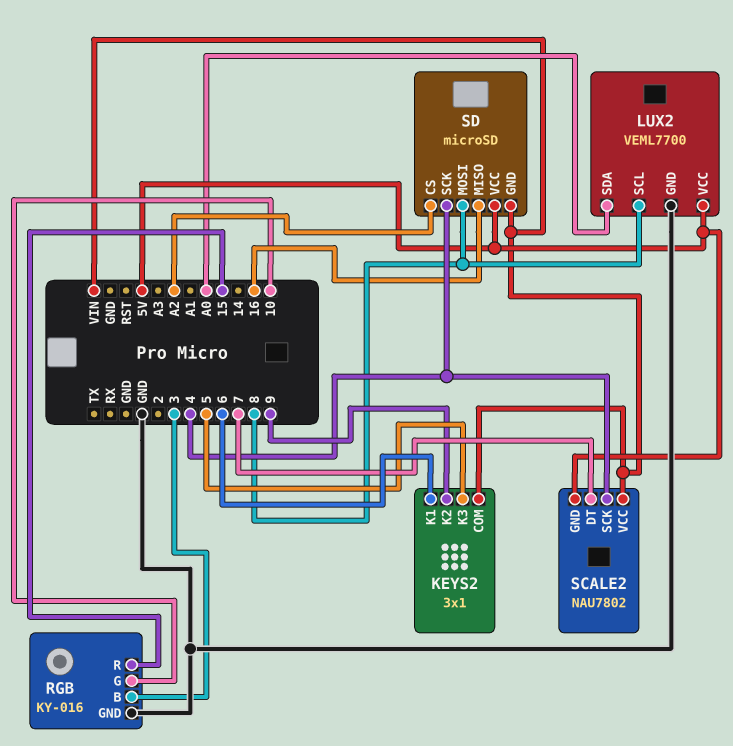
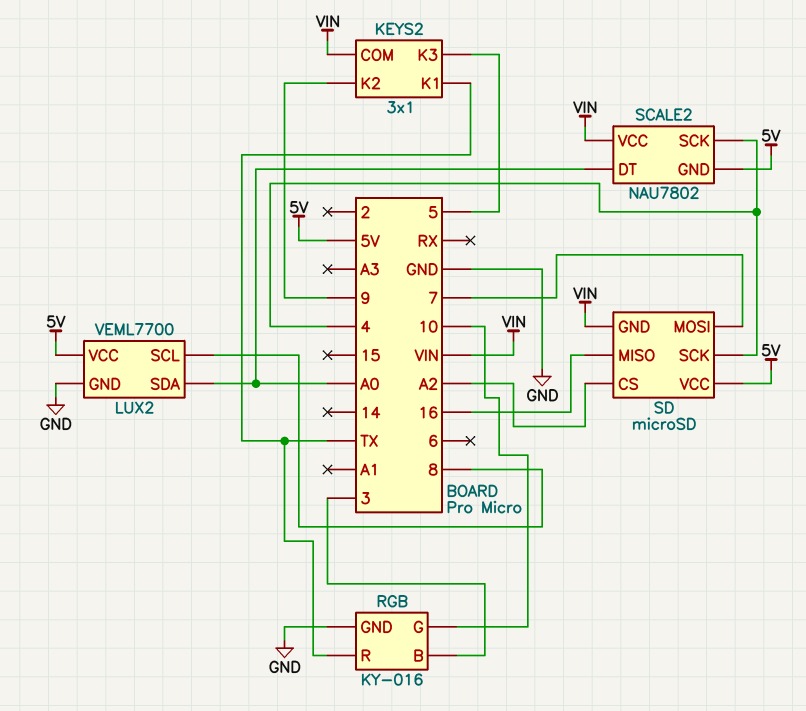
KEYS2 pin K1: 6 -> TX
RGB pin R: 15 -> TX
SCALE2 pin DT: 7 -> A0
SD pin MOSI: 8 -> 7

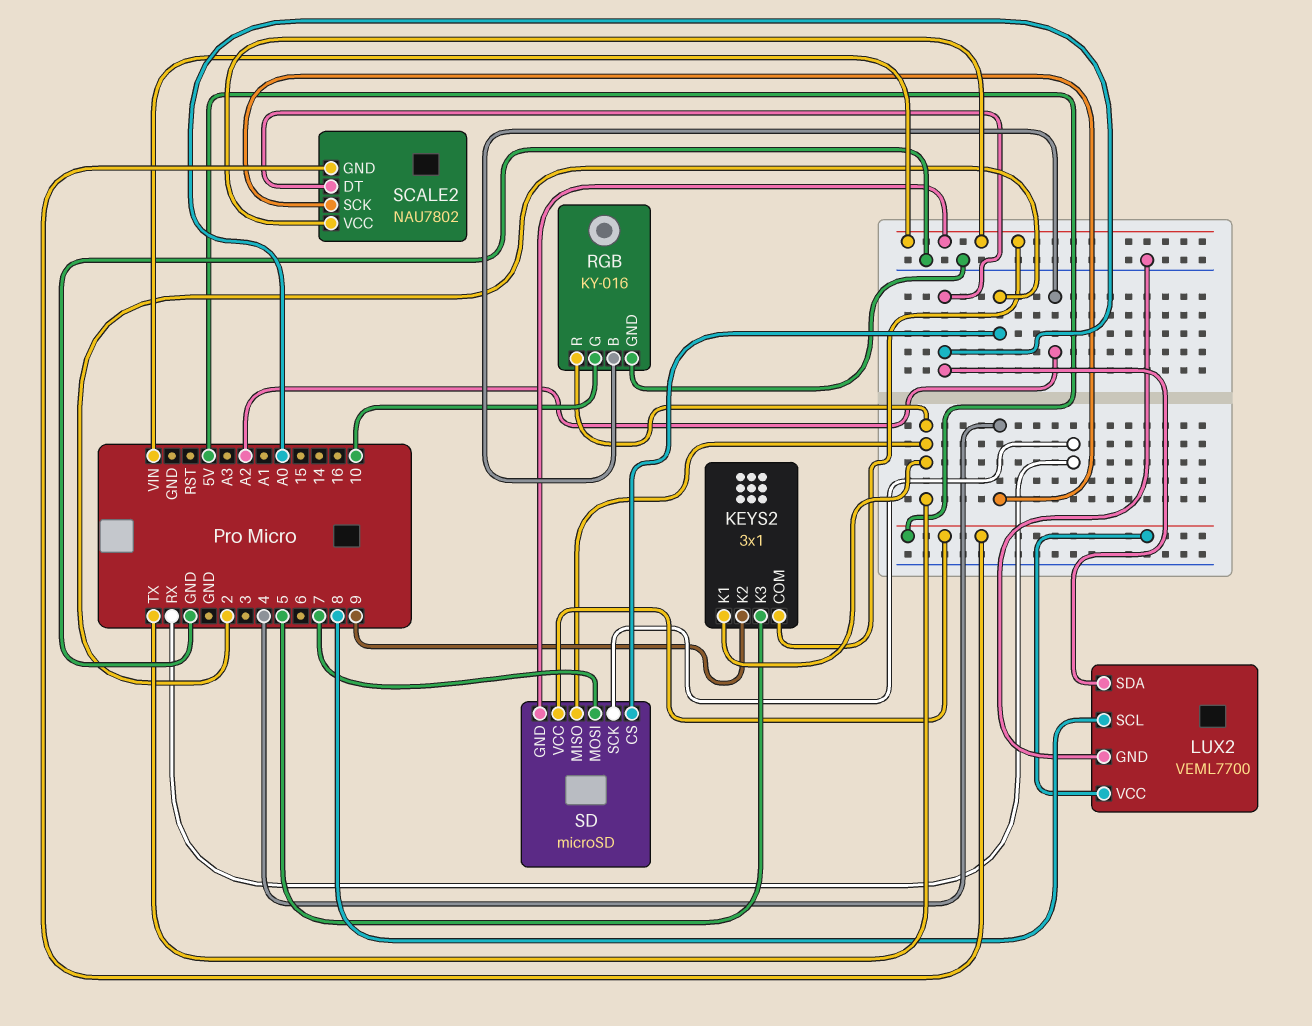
RGB pin B: 3 -> A2
SD pin CS: A2 -> 2
SD pin MISO: 16 -> TX
SD pin SCK: 4 -> RX

